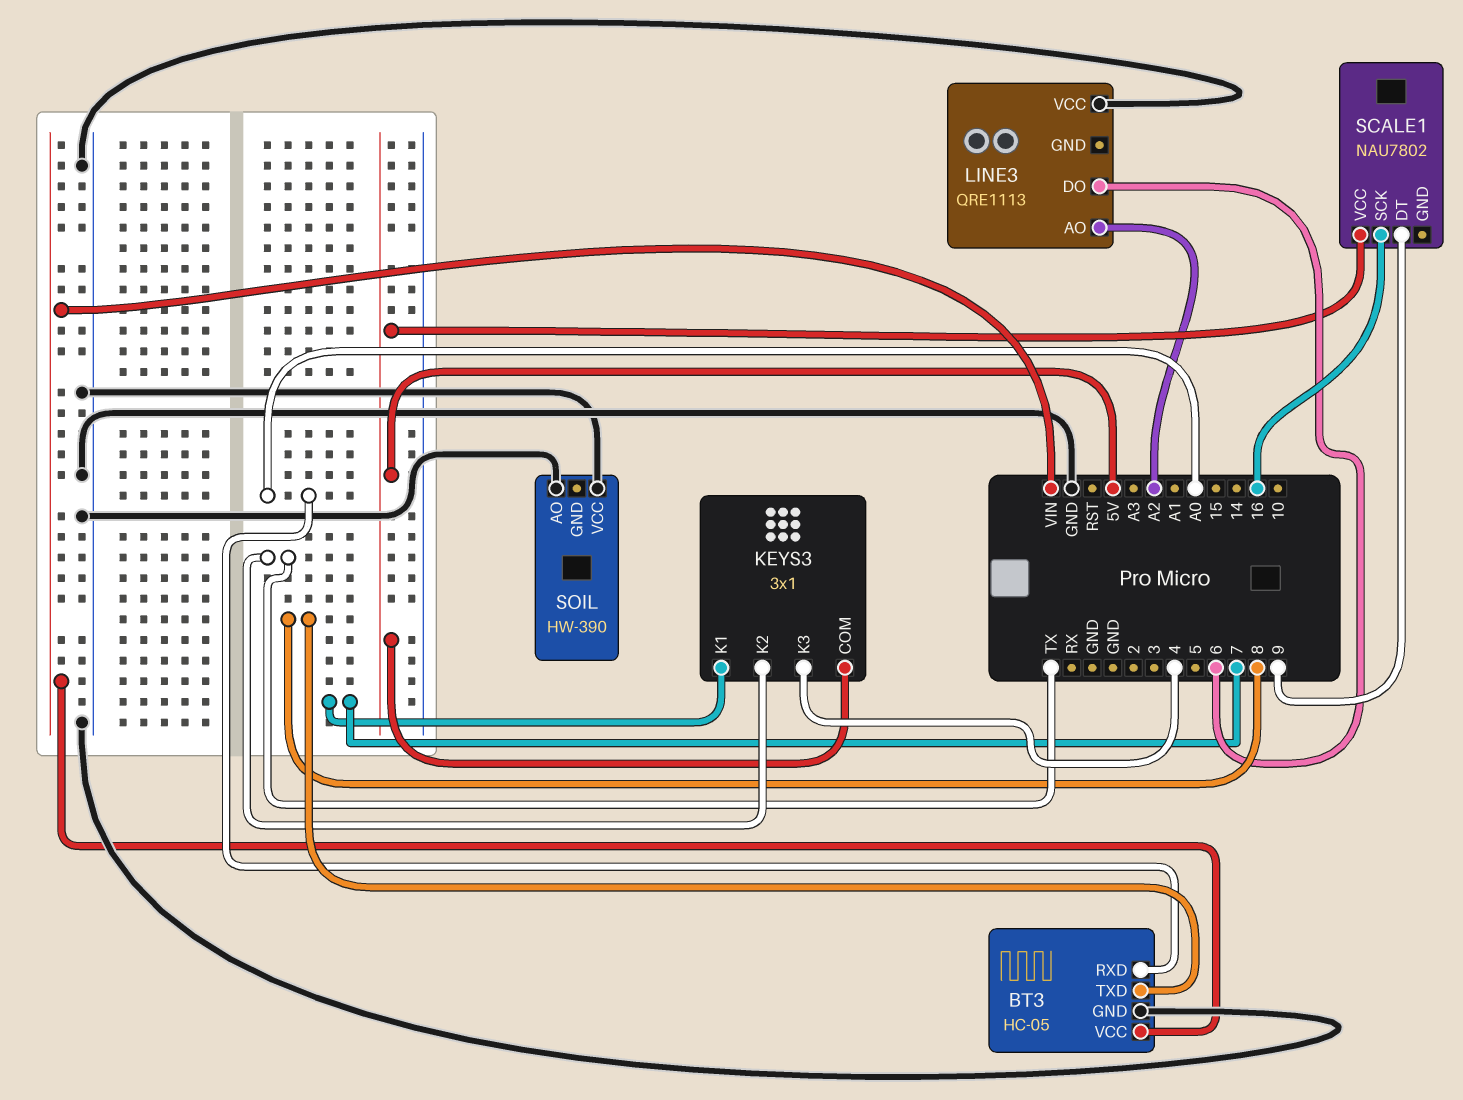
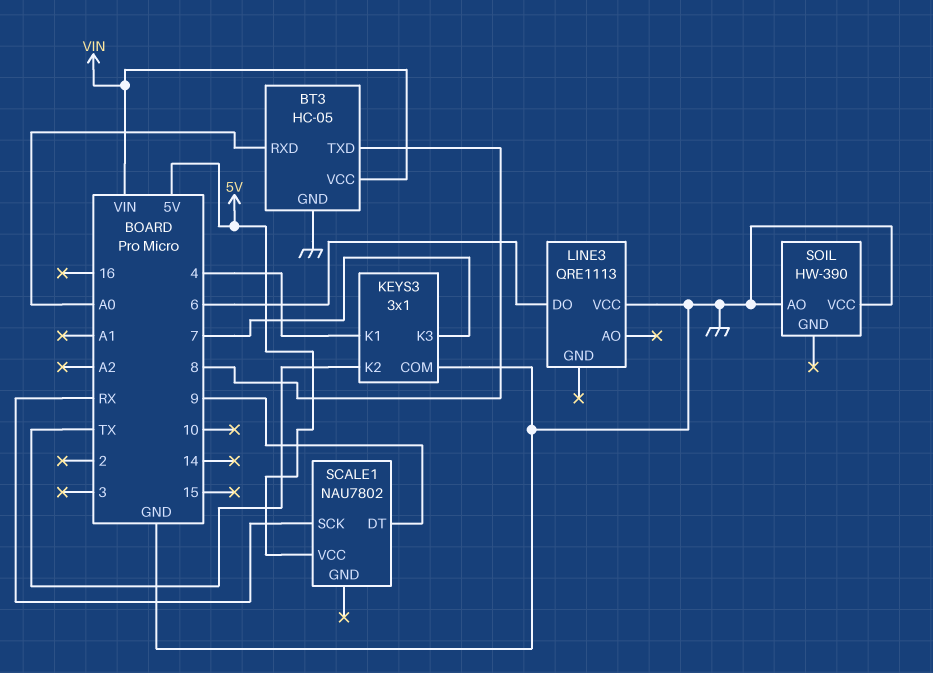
KEYS3 pin COM: 5V -> GND
KEYS3 pin K1: 7 -> 4
KEYS3 pin K3: 4 -> 7
LINE3 pin AO: A2 -> none
SCALE1 pin SCK: 16 -> RX

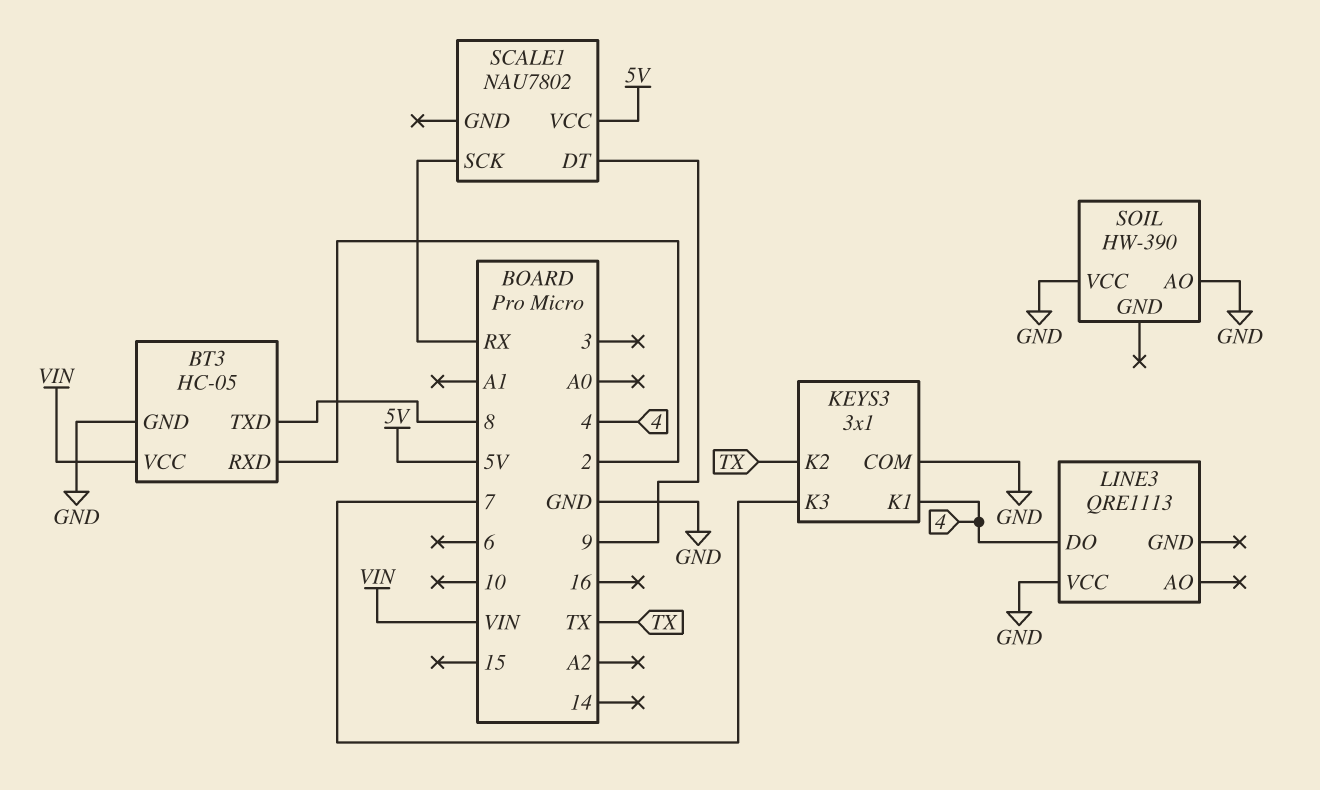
BT3 pin RXD: A0 -> 2
LINE3 pin DO: 6 -> 4

